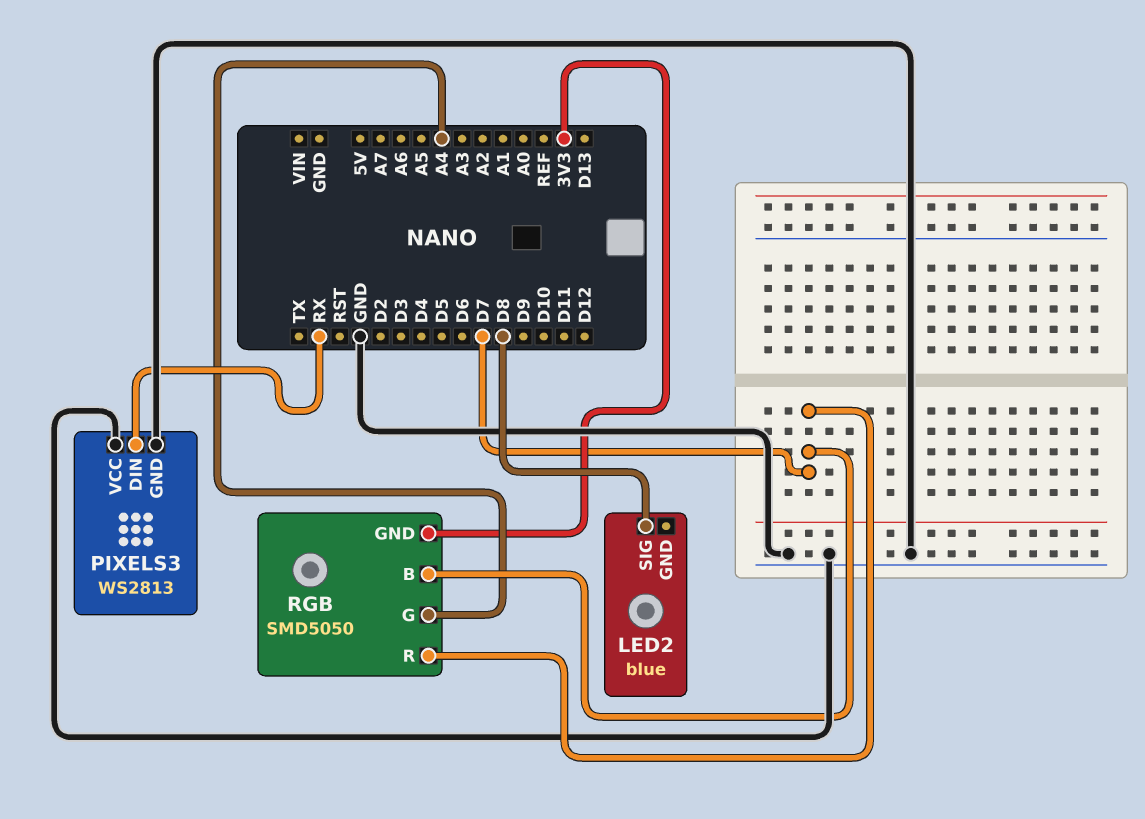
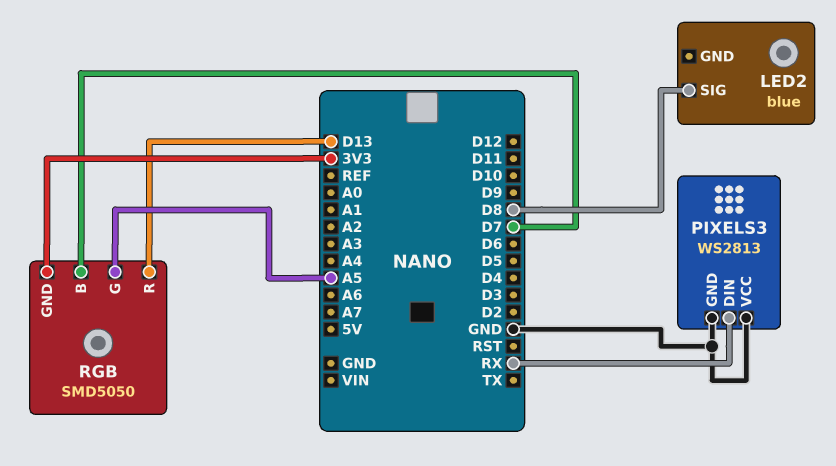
RGB pin G: A4 -> A5
RGB pin R: D7 -> D13

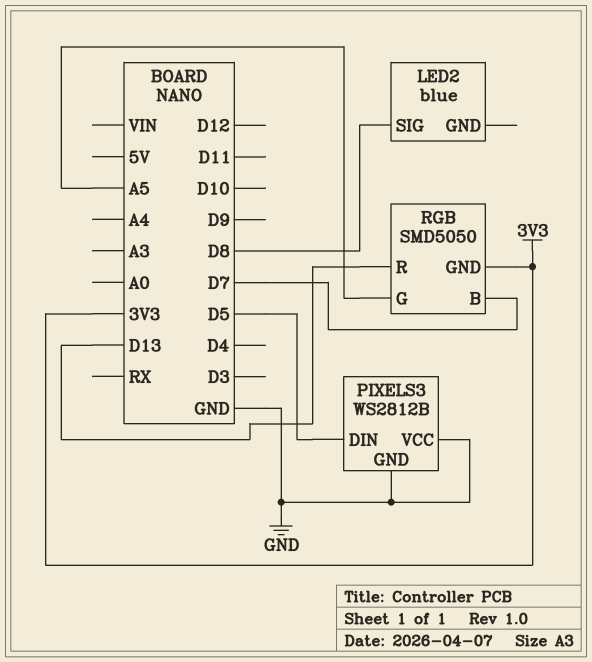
PIXELS3: WS2813 -> WS2812B
PIXELS3 pin DIN: RX -> D5

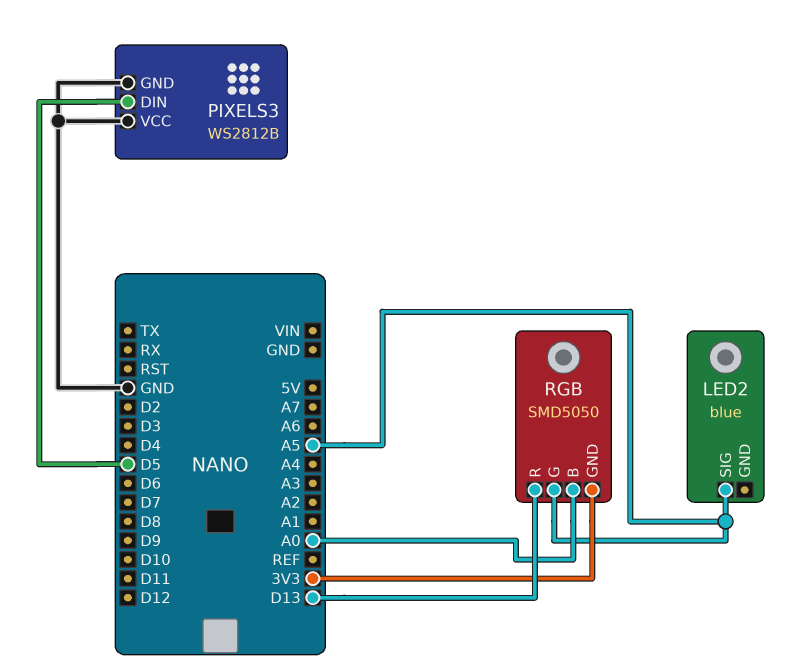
LED2 pin SIG: D8 -> A5
RGB pin B: D7 -> A0

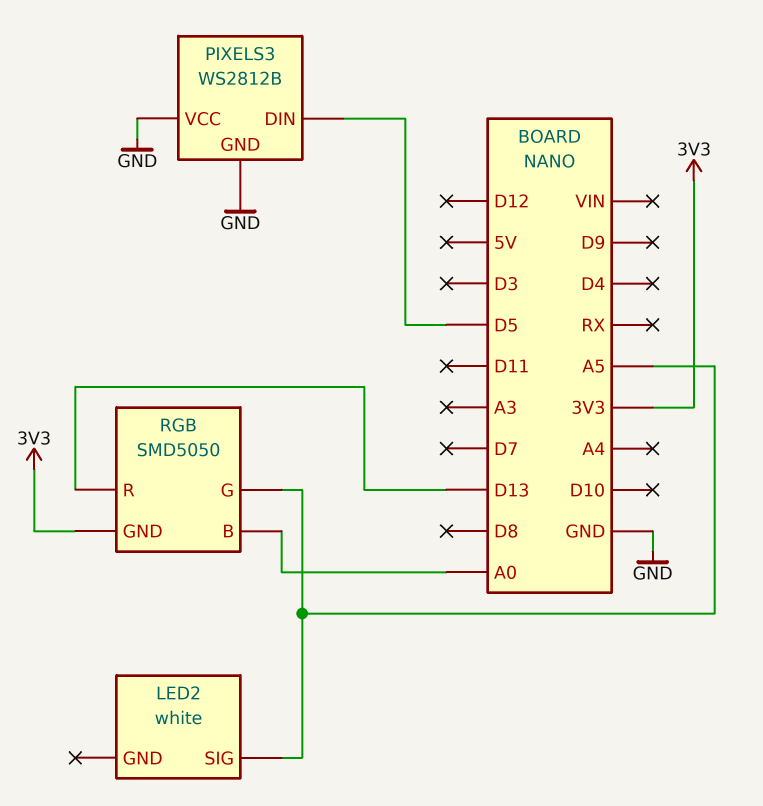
LED2: blue -> white

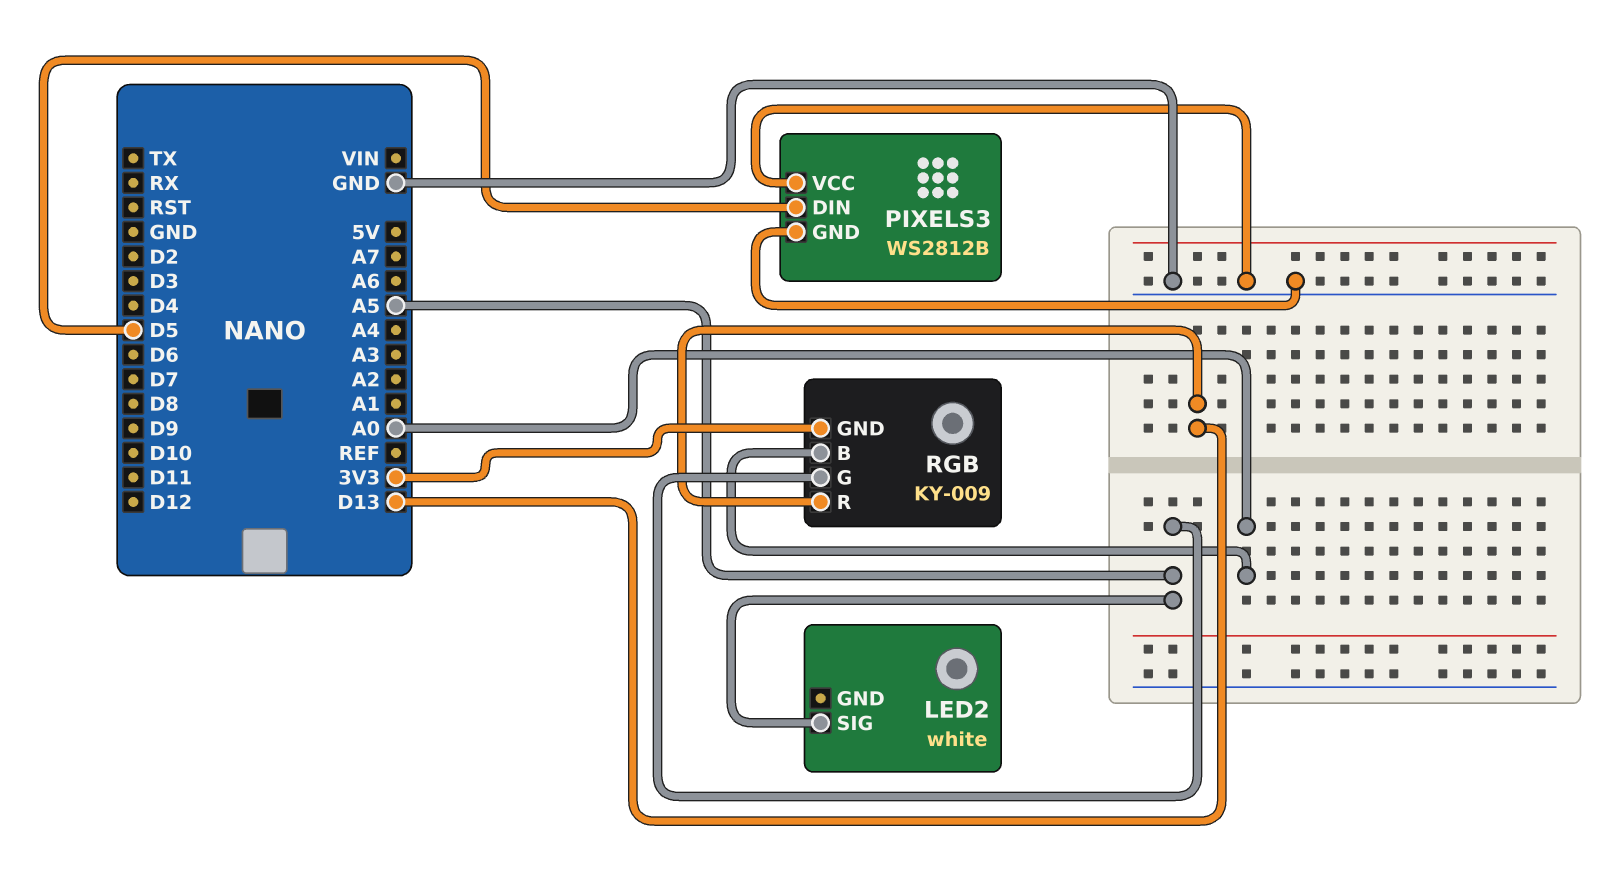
RGB: SMD5050 -> KY-009

